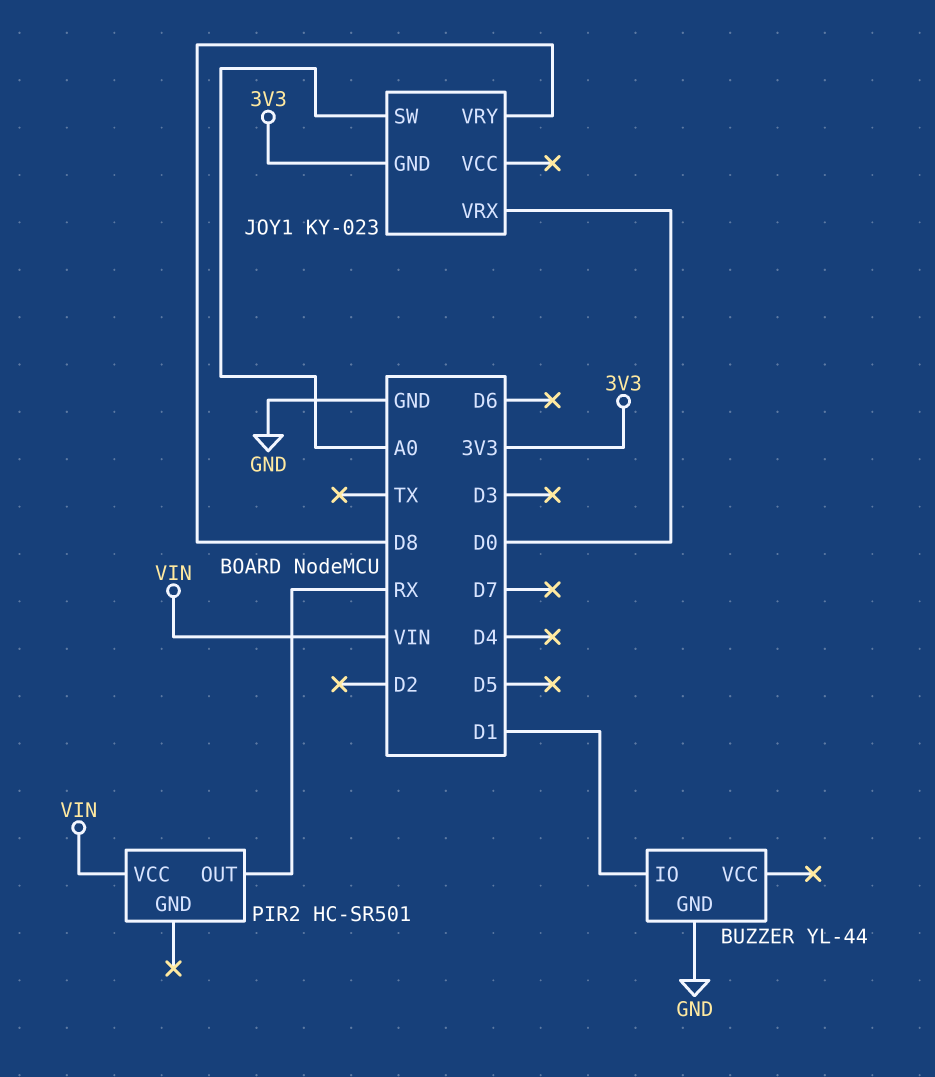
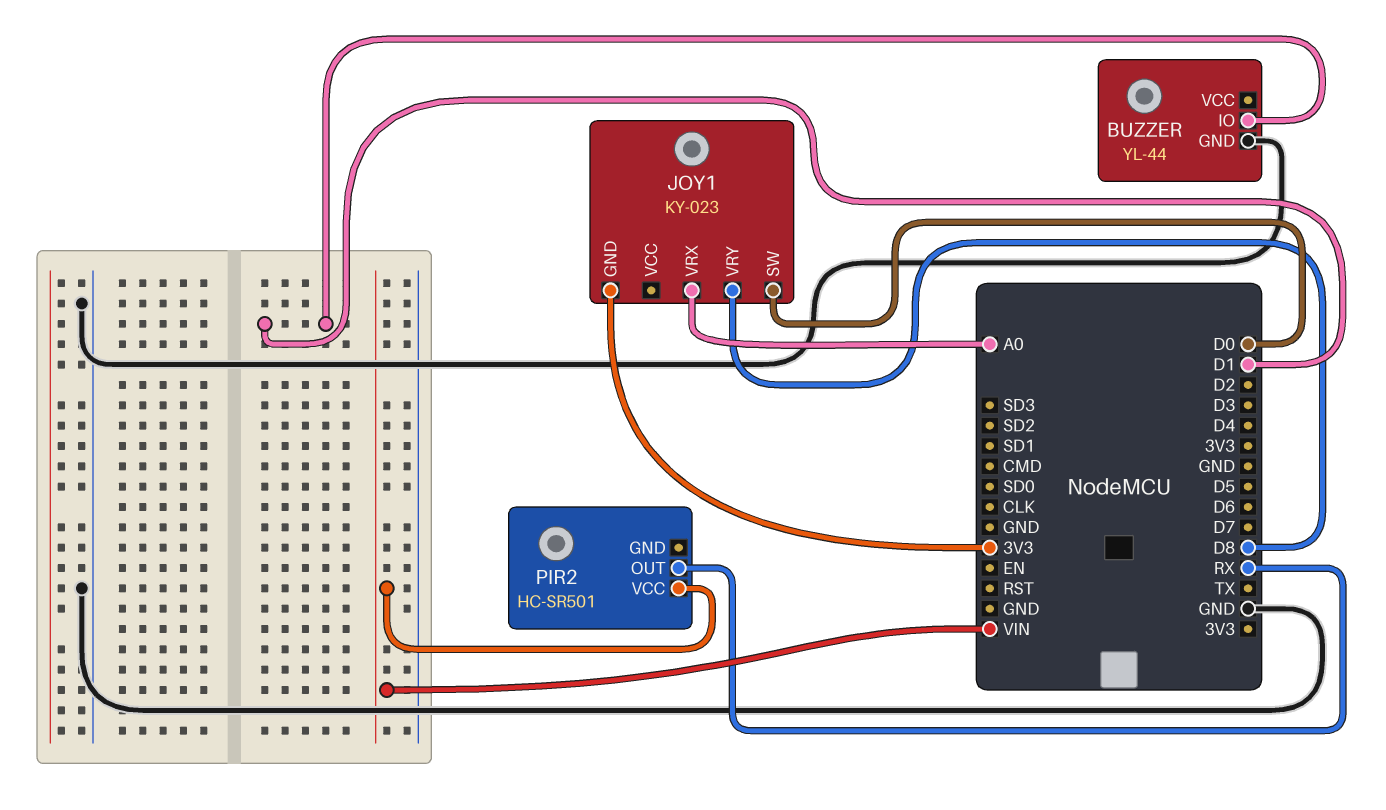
JOY1 pin SW: A0 -> D0
JOY1 pin VRX: D0 -> A0

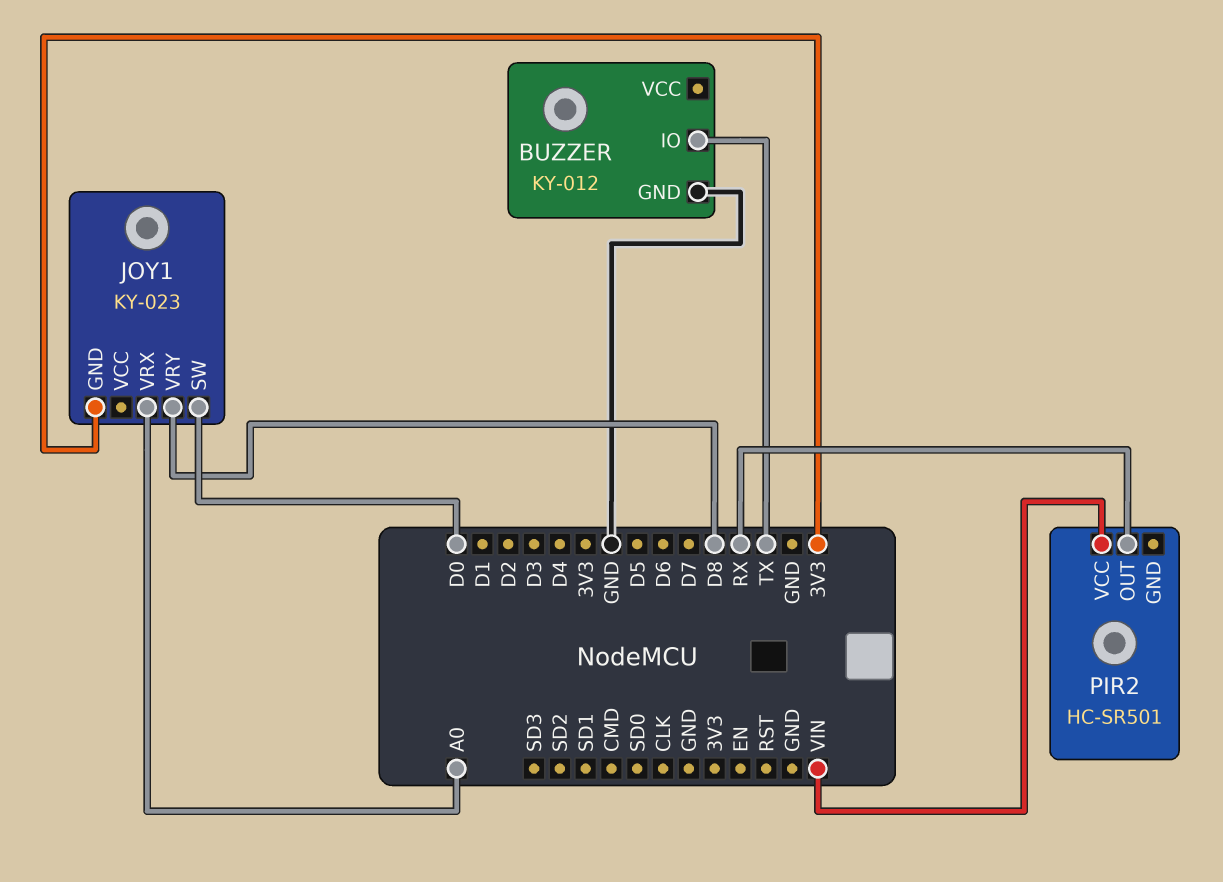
BUZZER: YL-44 -> KY-012
BUZZER pin IO: D1 -> TX

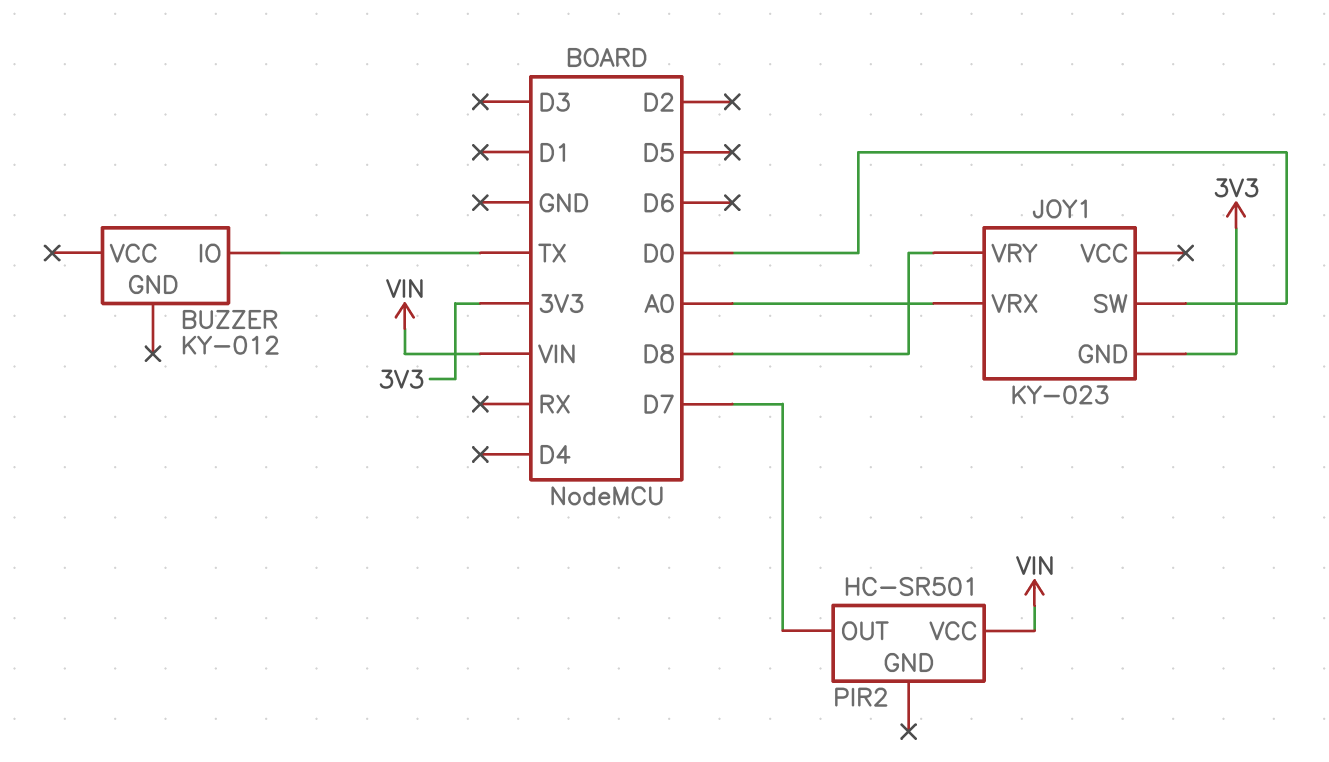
BUZZER pin GND: GND -> none
PIR2 pin OUT: RX -> D7

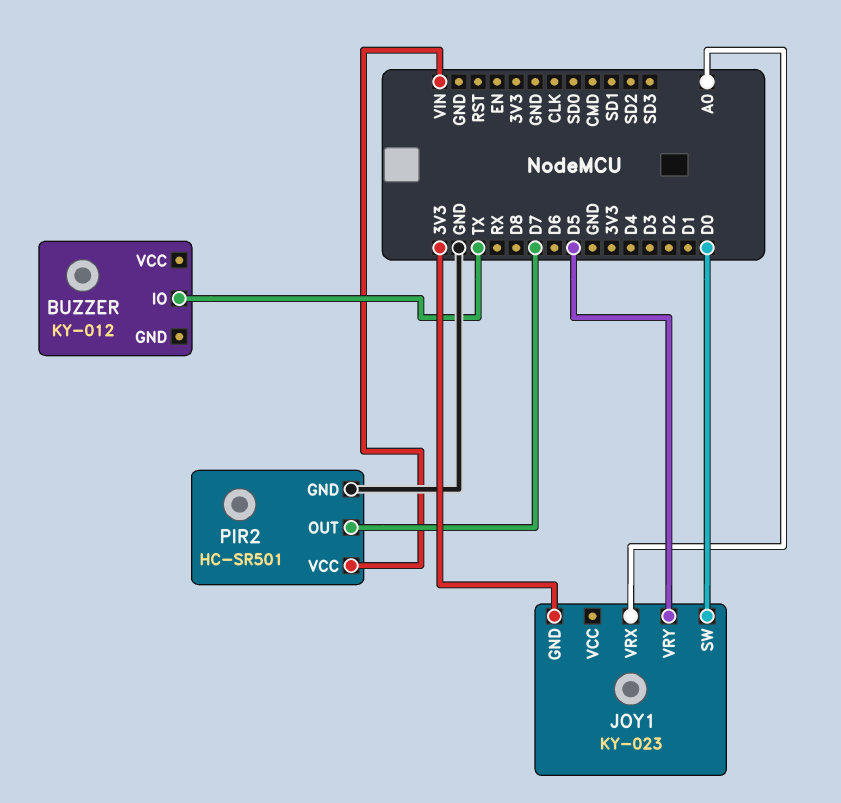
JOY1 pin VRY: D8 -> D5
PIR2 pin GND: none -> GND

